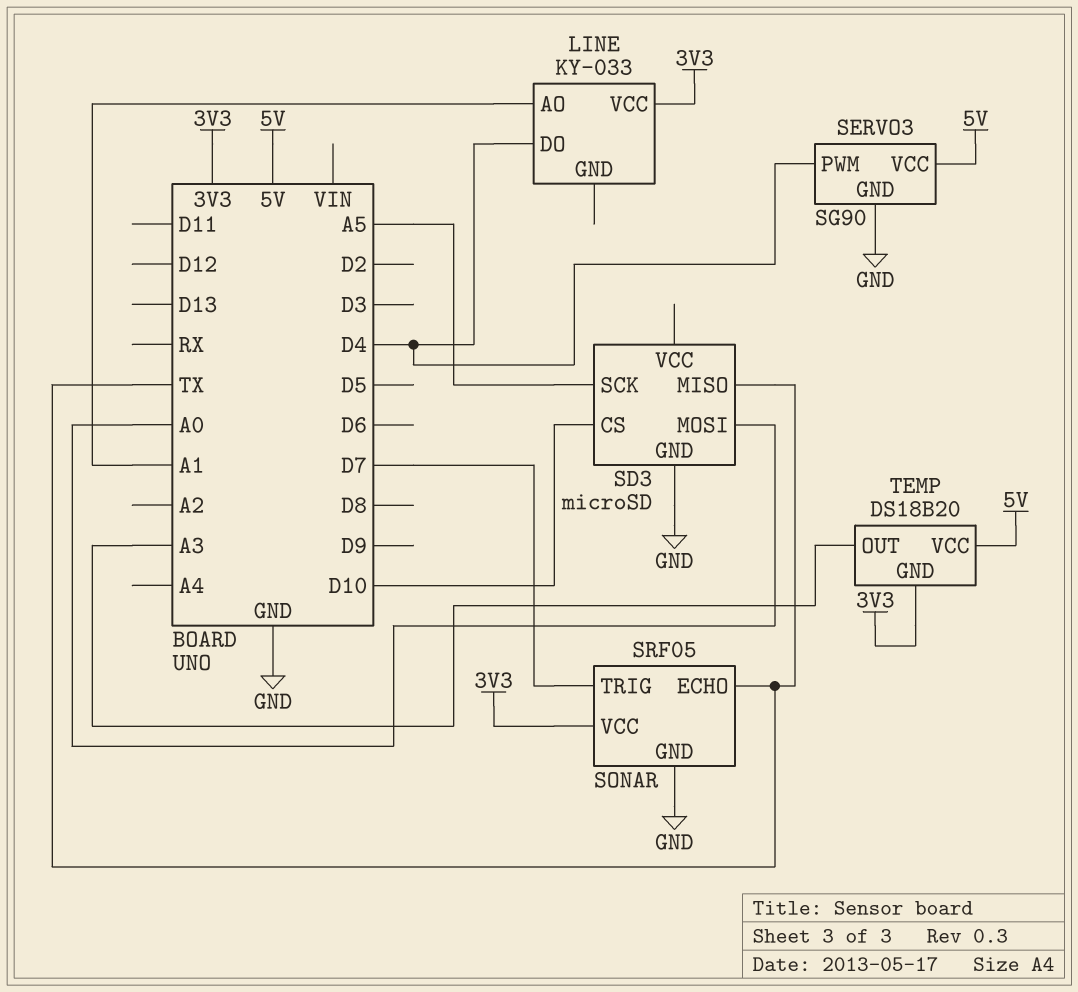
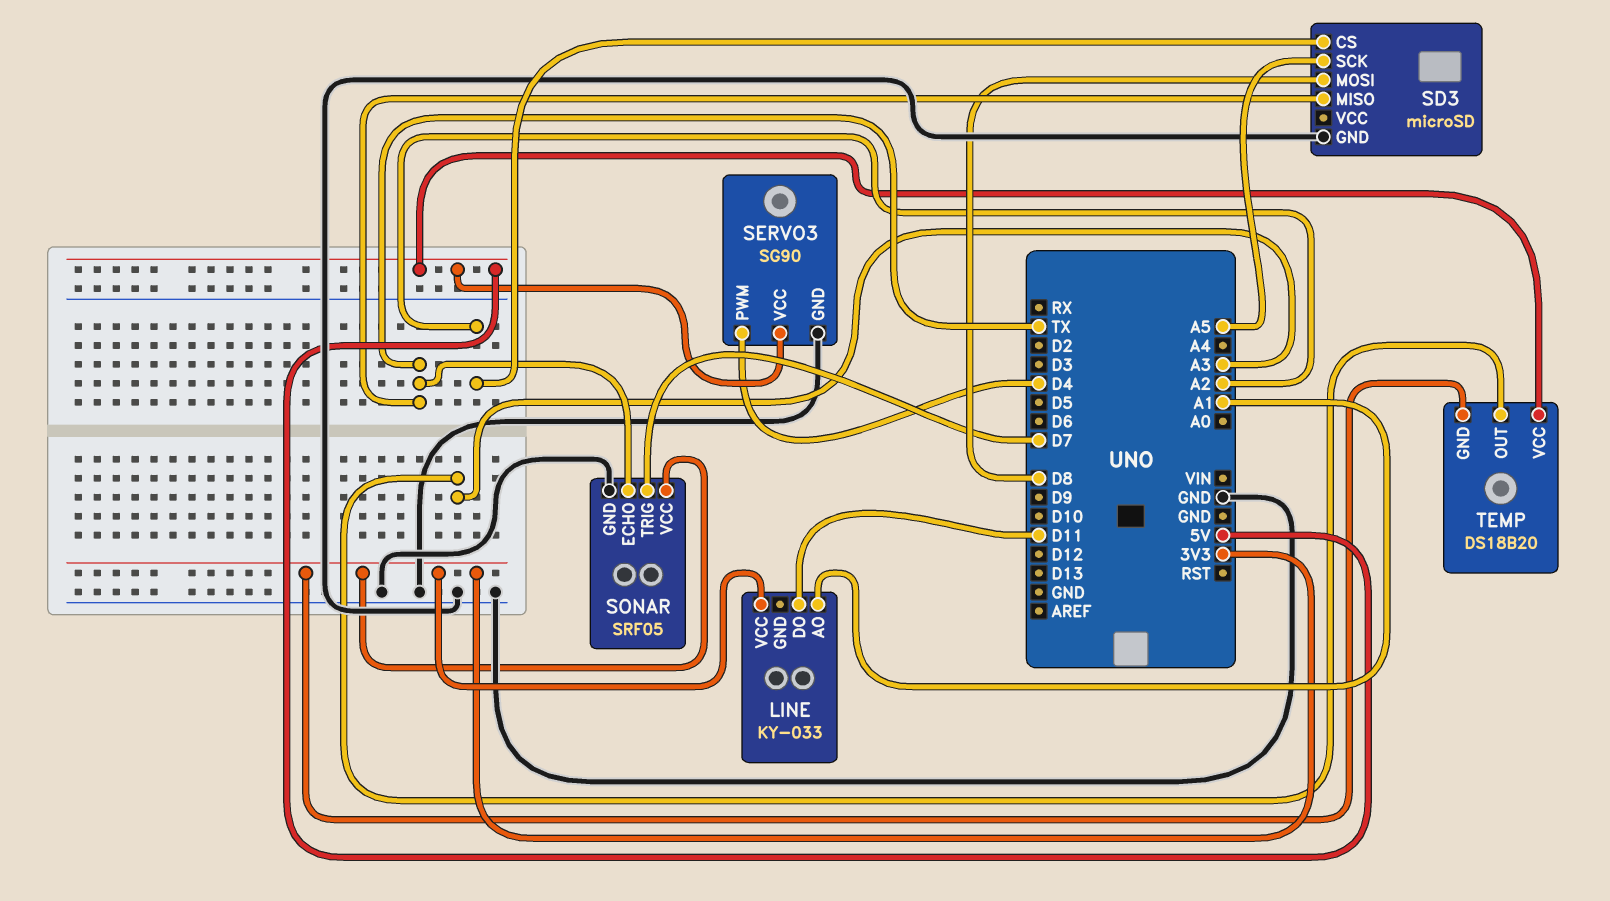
LINE pin DO: D4 -> D11
SD3 pin CS: D10 -> A2
SD3 pin MOSI: A0 -> D8

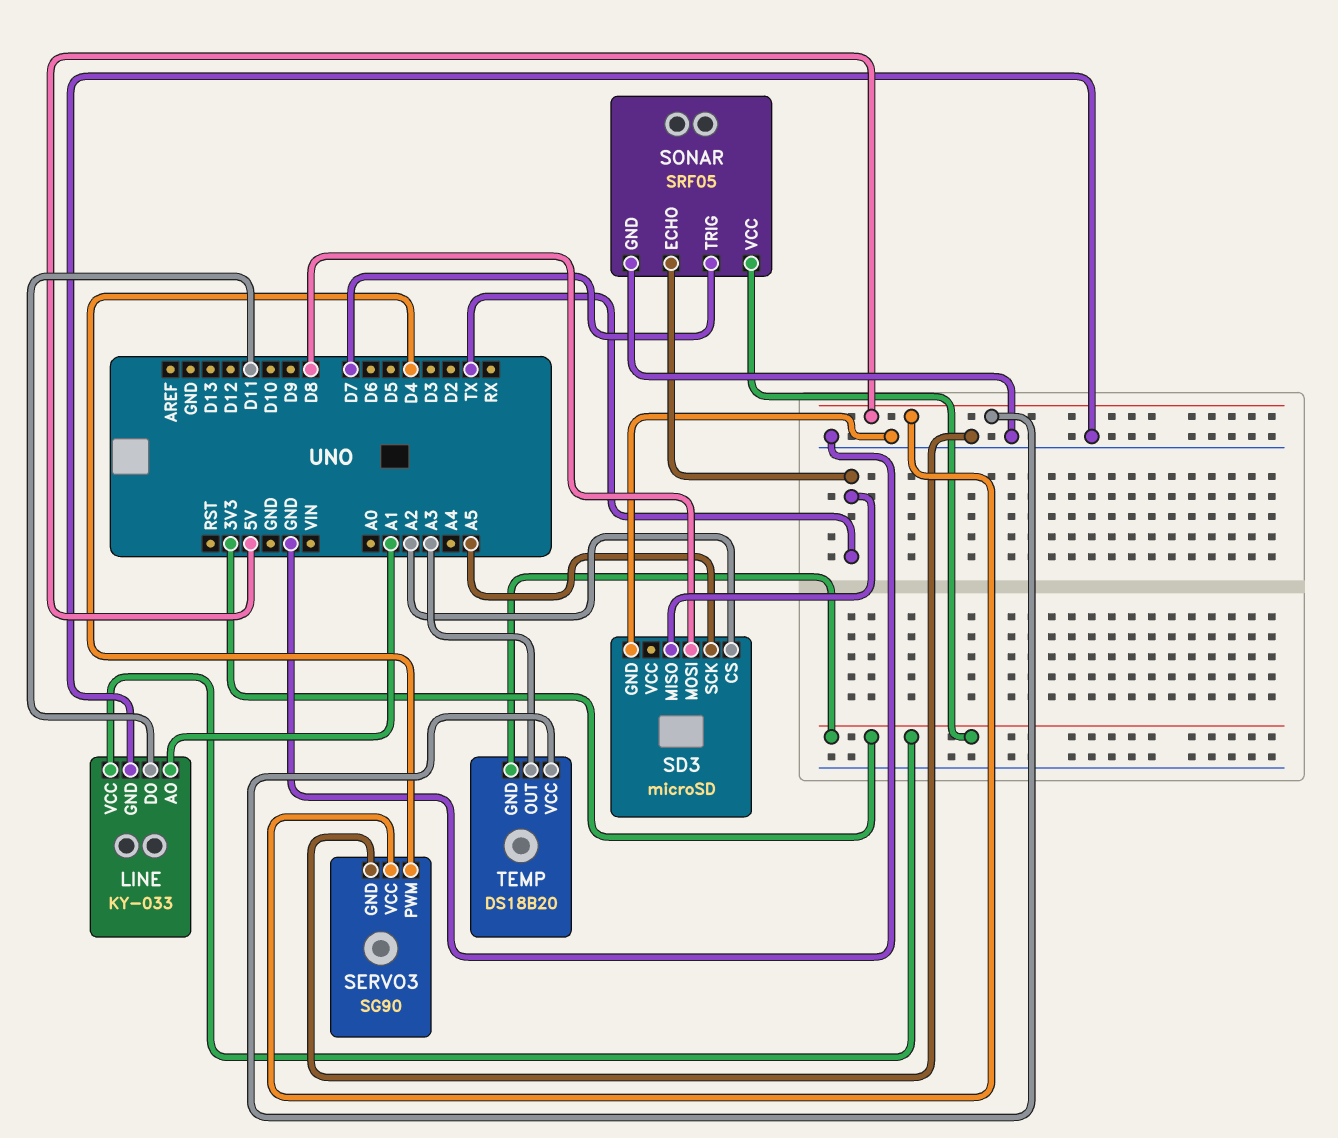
LINE pin GND: none -> GND

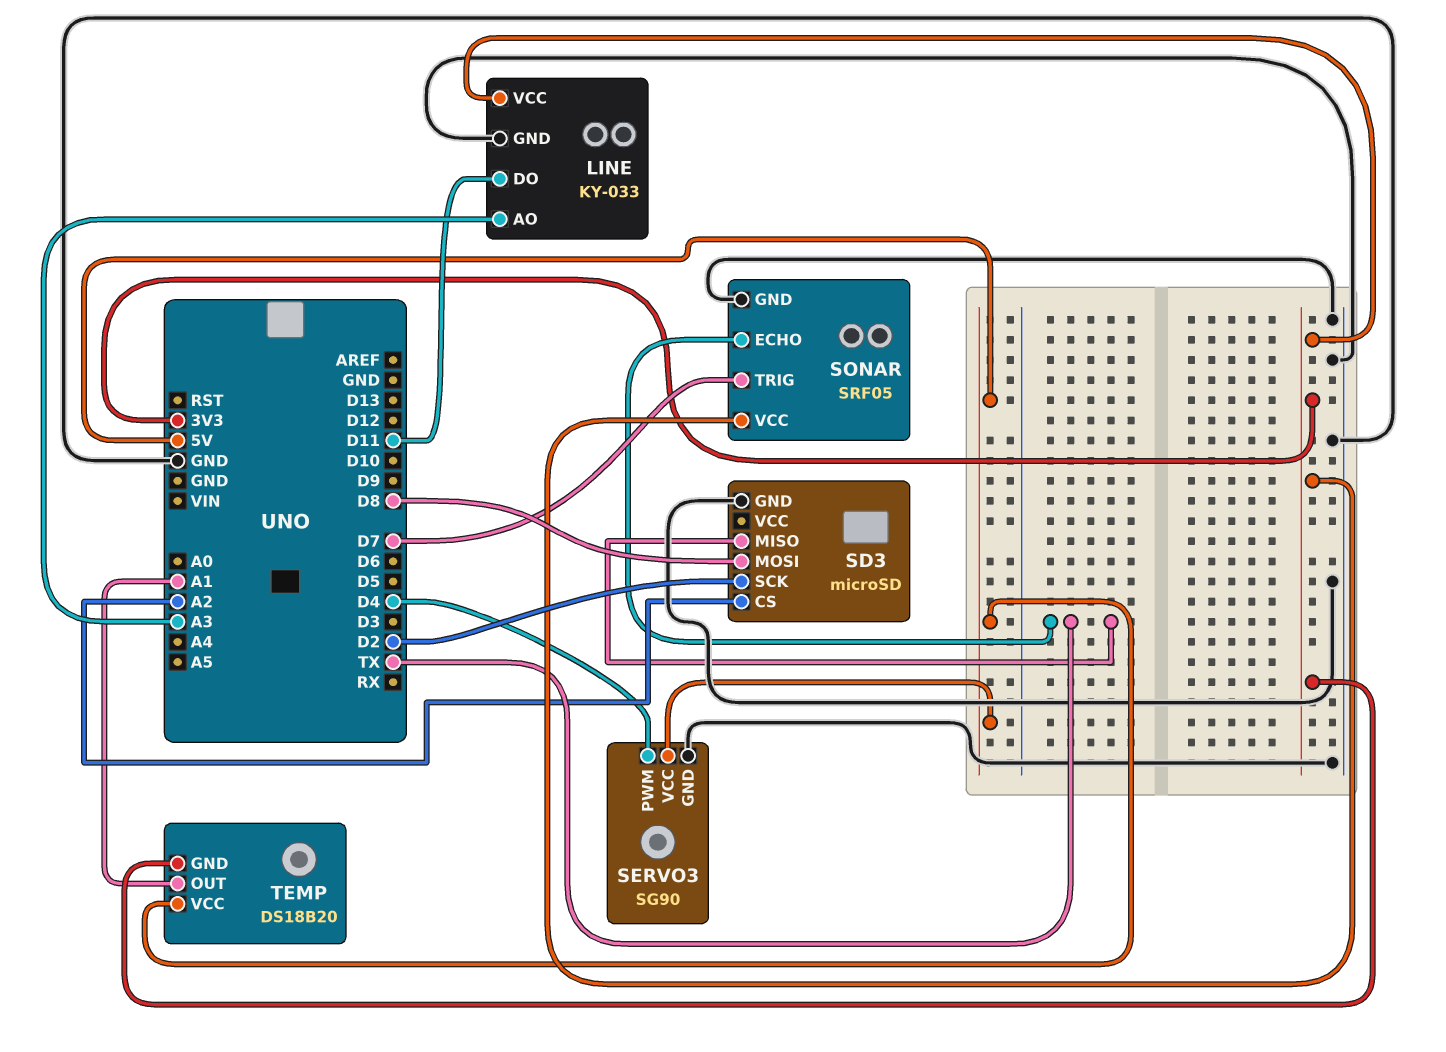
LINE pin AO: A1 -> A3
SD3 pin SCK: A5 -> D2
TEMP pin OUT: A3 -> A1

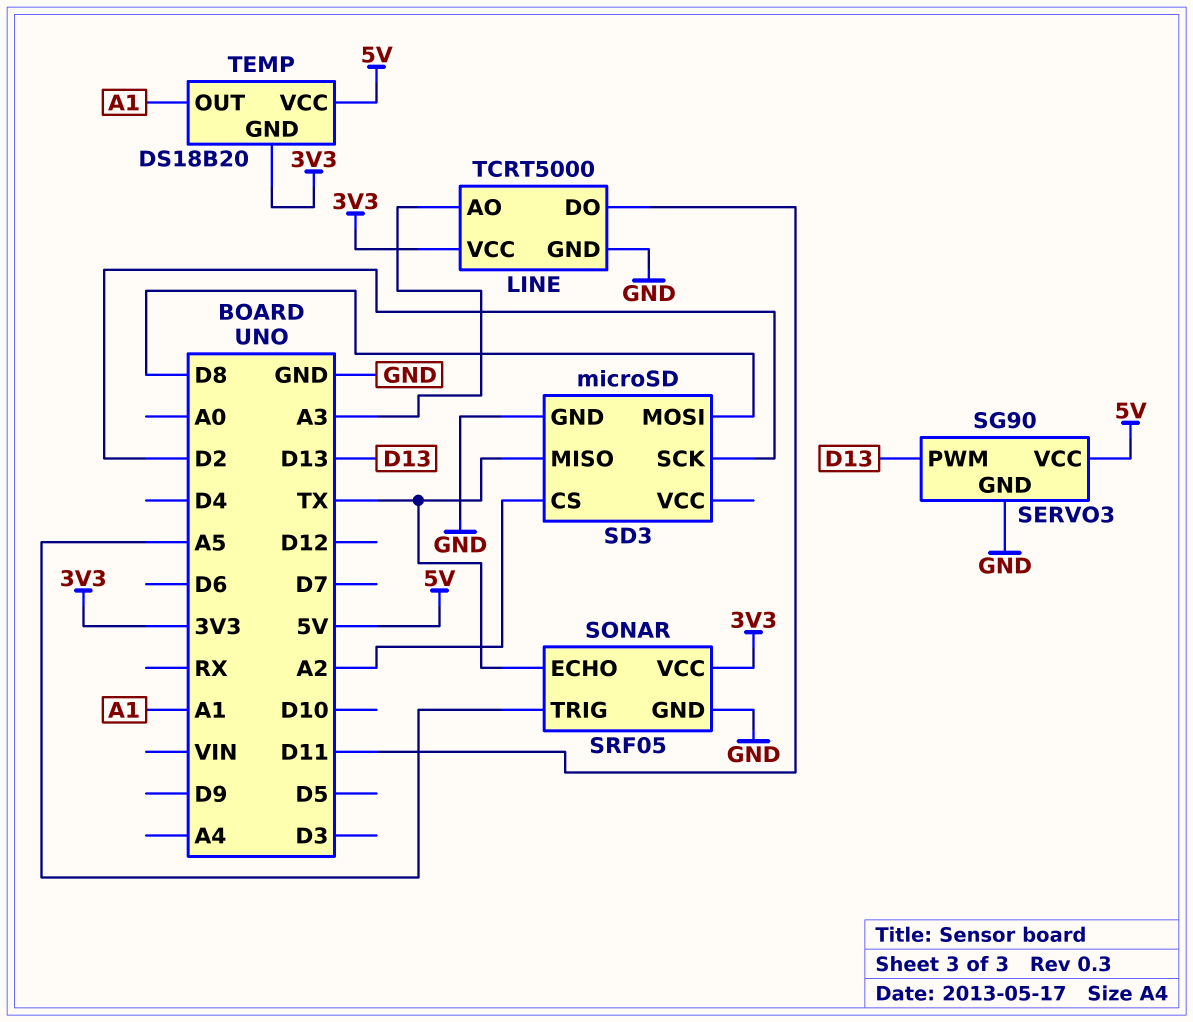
LINE: KY-033 -> TCRT5000
SERVO3 pin PWM: D4 -> D13
SONAR pin TRIG: D7 -> A5

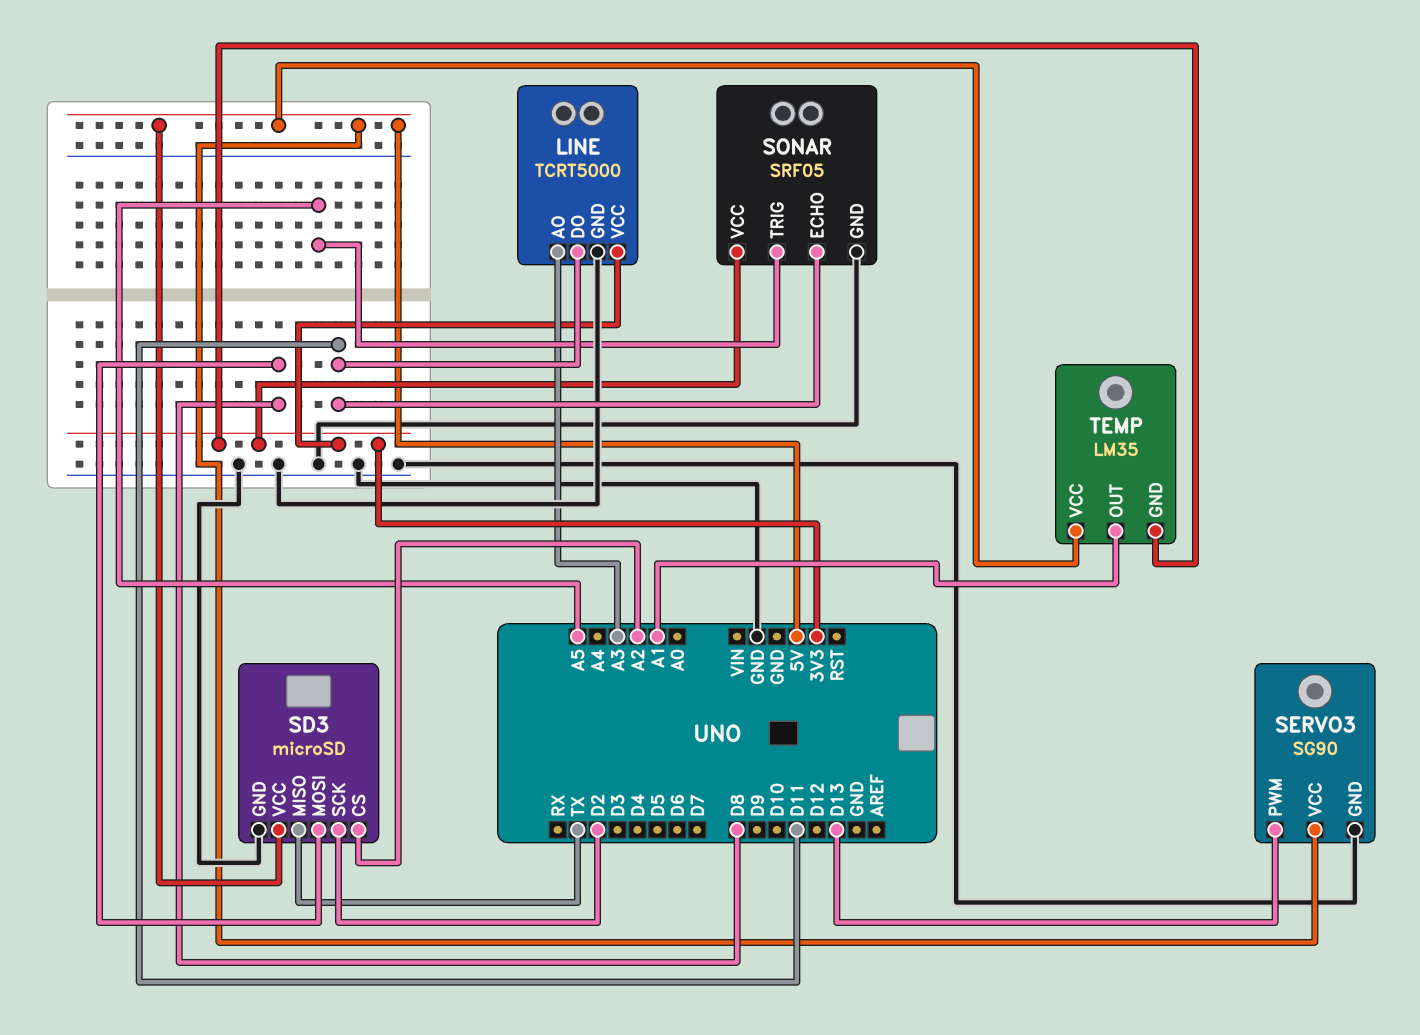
SD3 pin VCC: none -> 5V
SONAR pin ECHO: TX -> D11
TEMP: DS18B20 -> LM35

